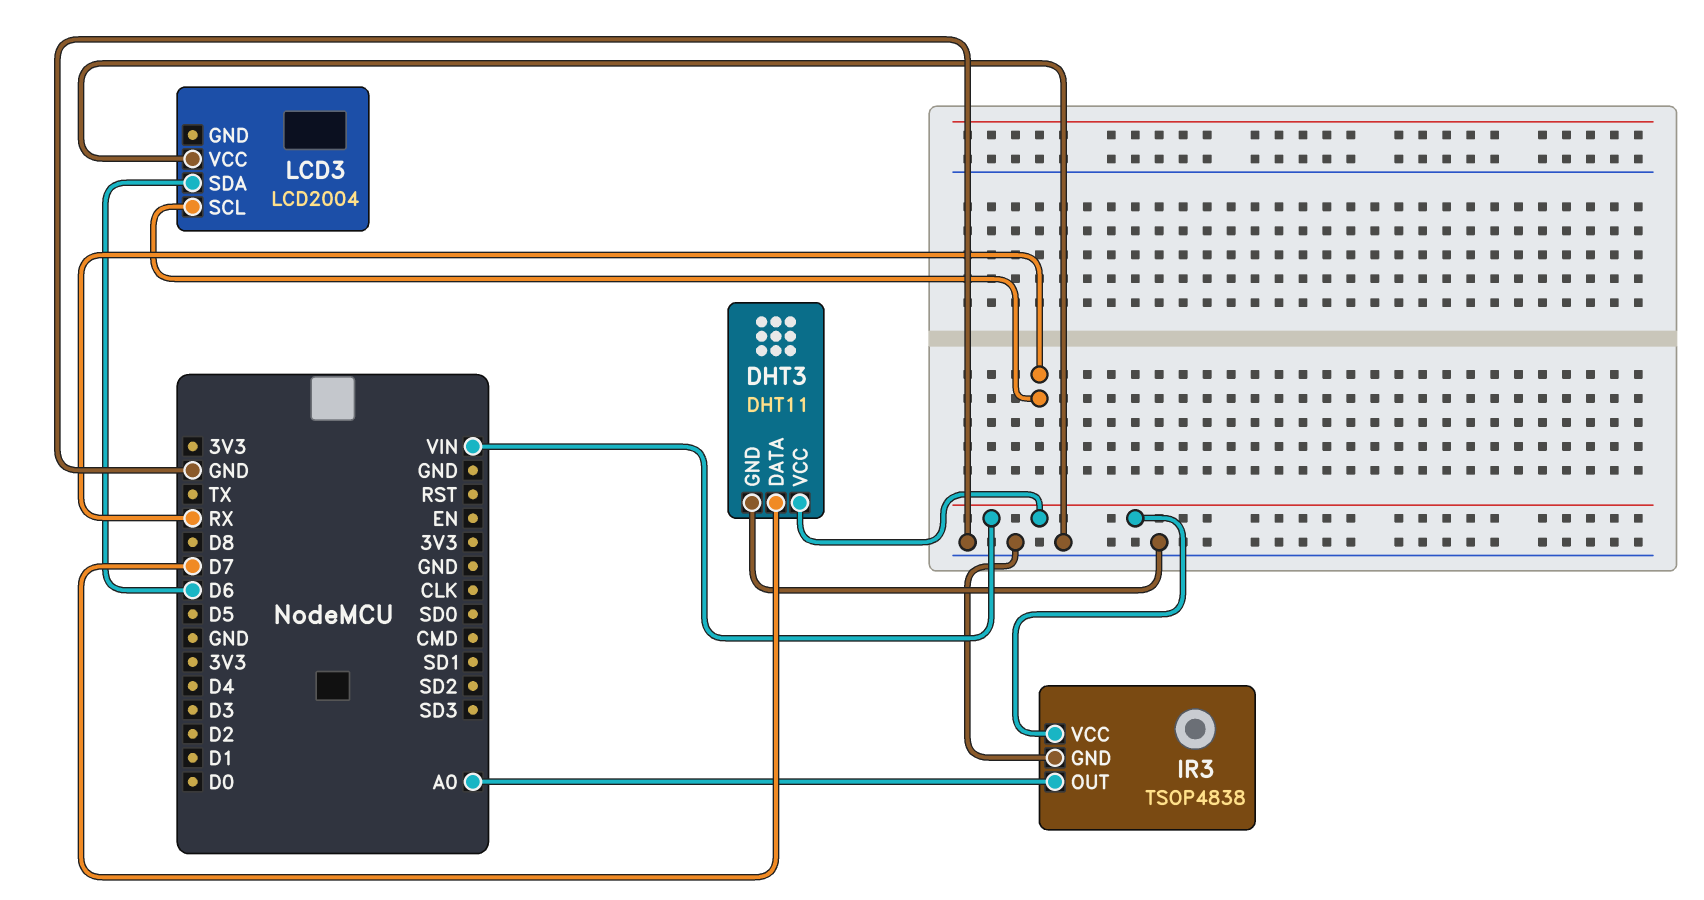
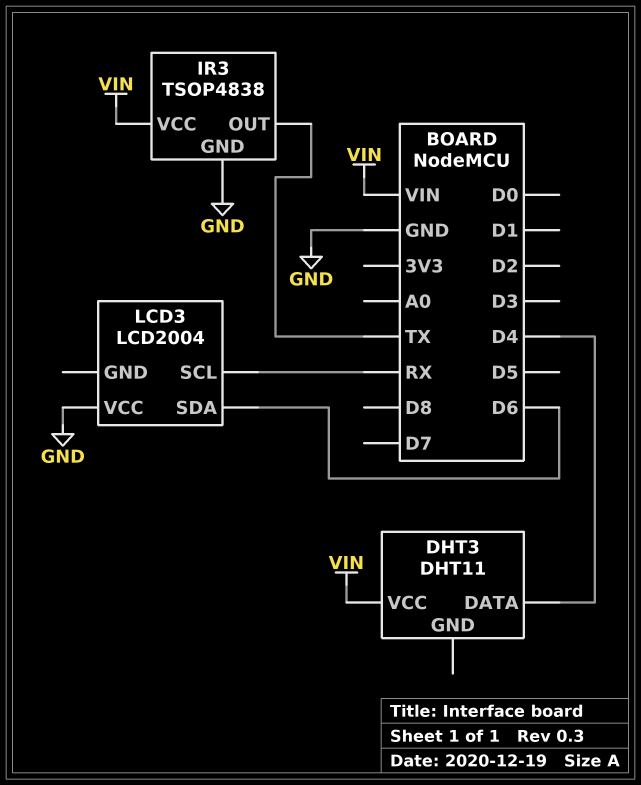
DHT3 pin DATA: D7 -> D4
DHT3 pin GND: GND -> none
IR3 pin OUT: A0 -> TX

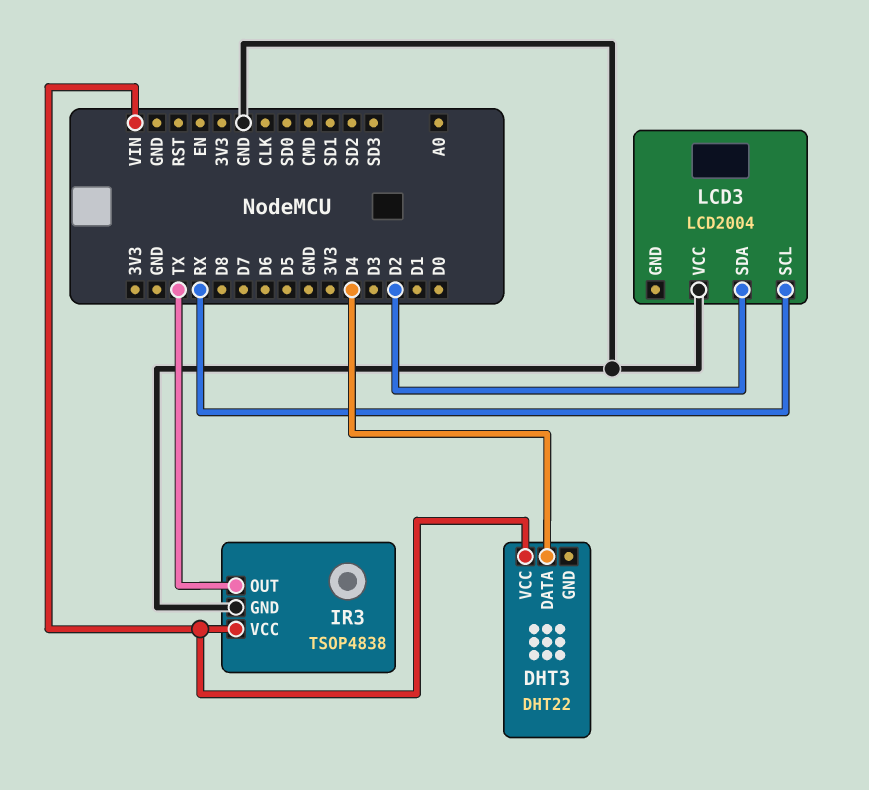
DHT3: DHT11 -> DHT22
LCD3 pin SDA: D6 -> D2

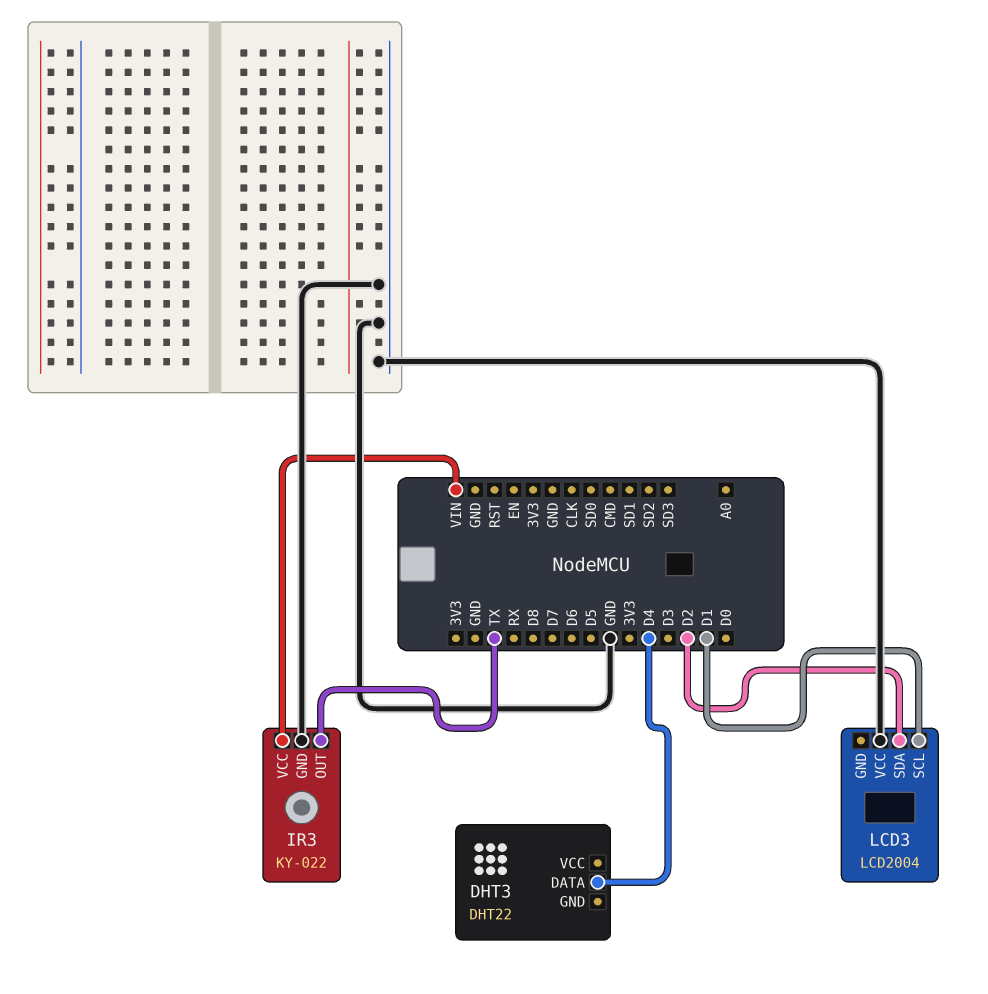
DHT3 pin VCC: VIN -> none
IR3: TSOP4838 -> KY-022
LCD3 pin SCL: RX -> D1

